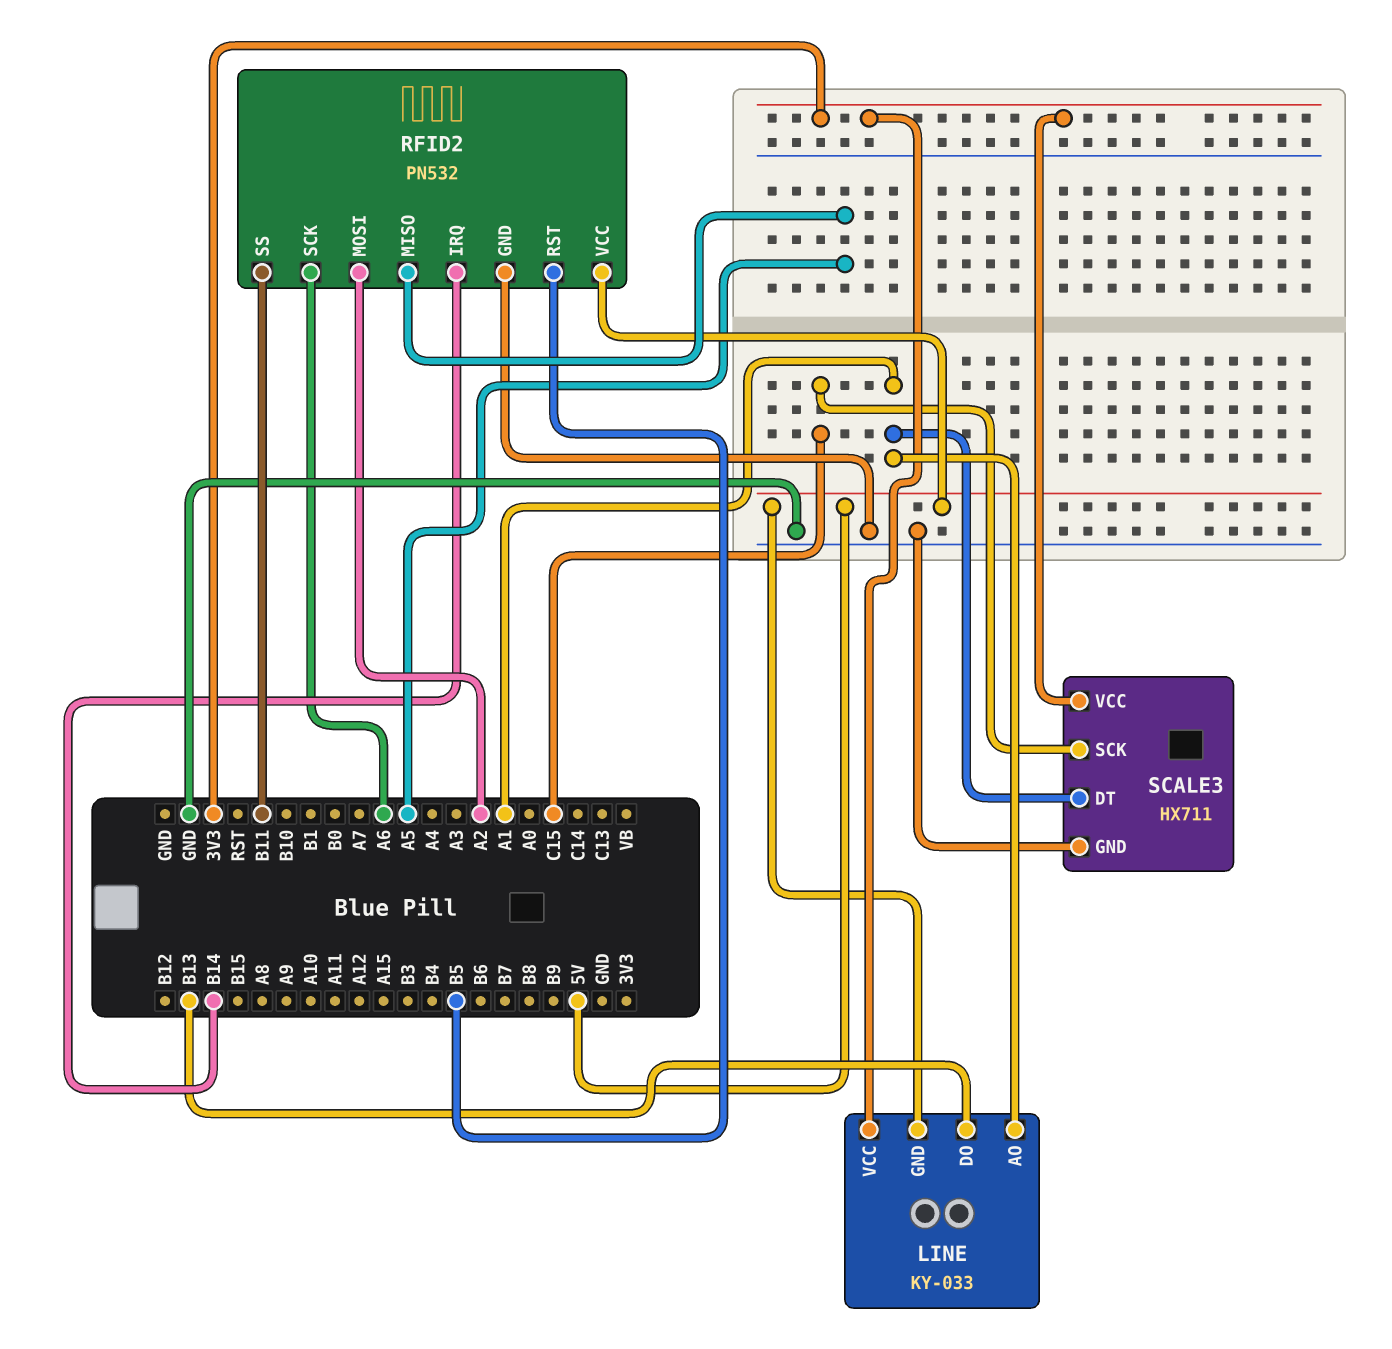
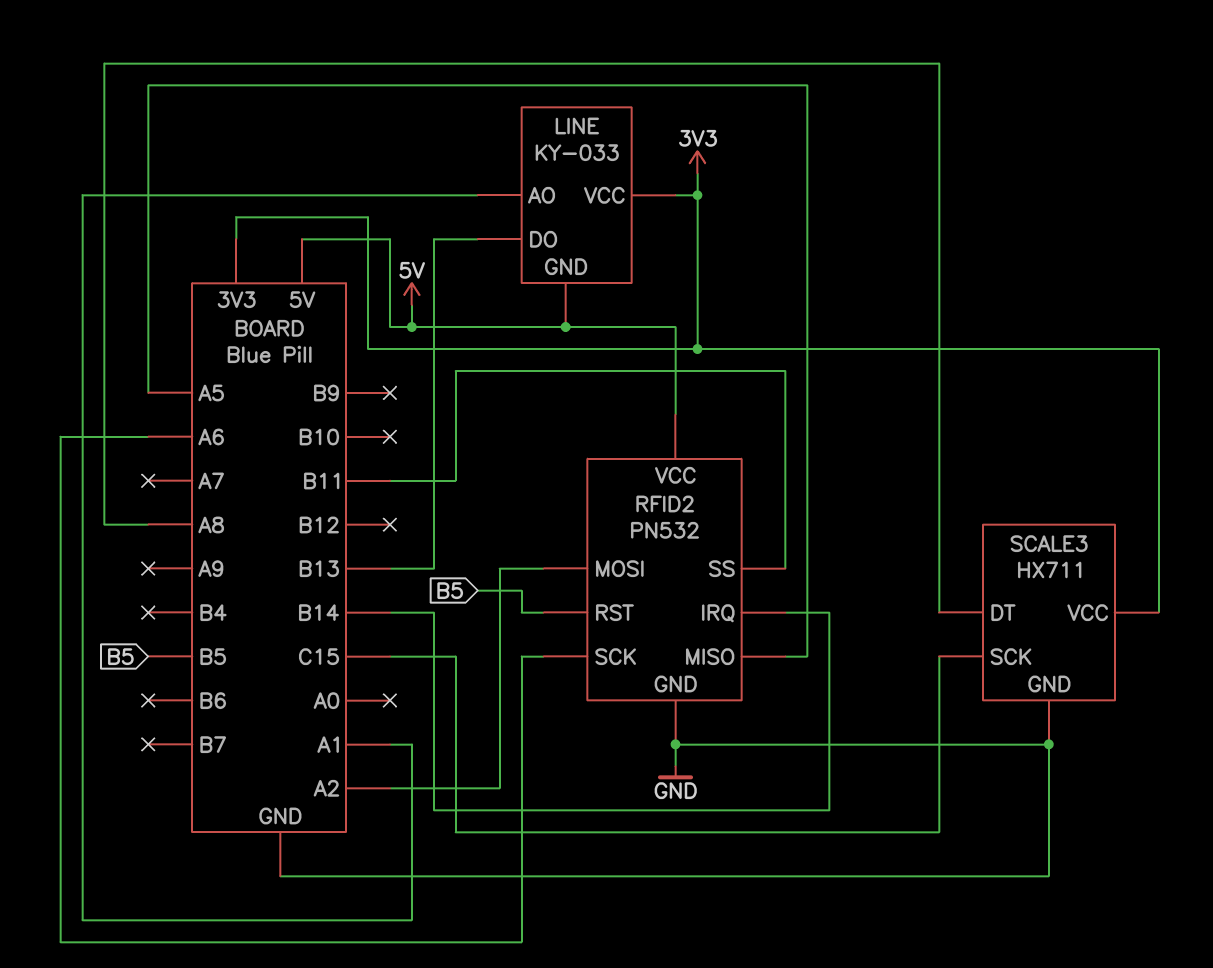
SCALE3 pin DT: A1 -> A8

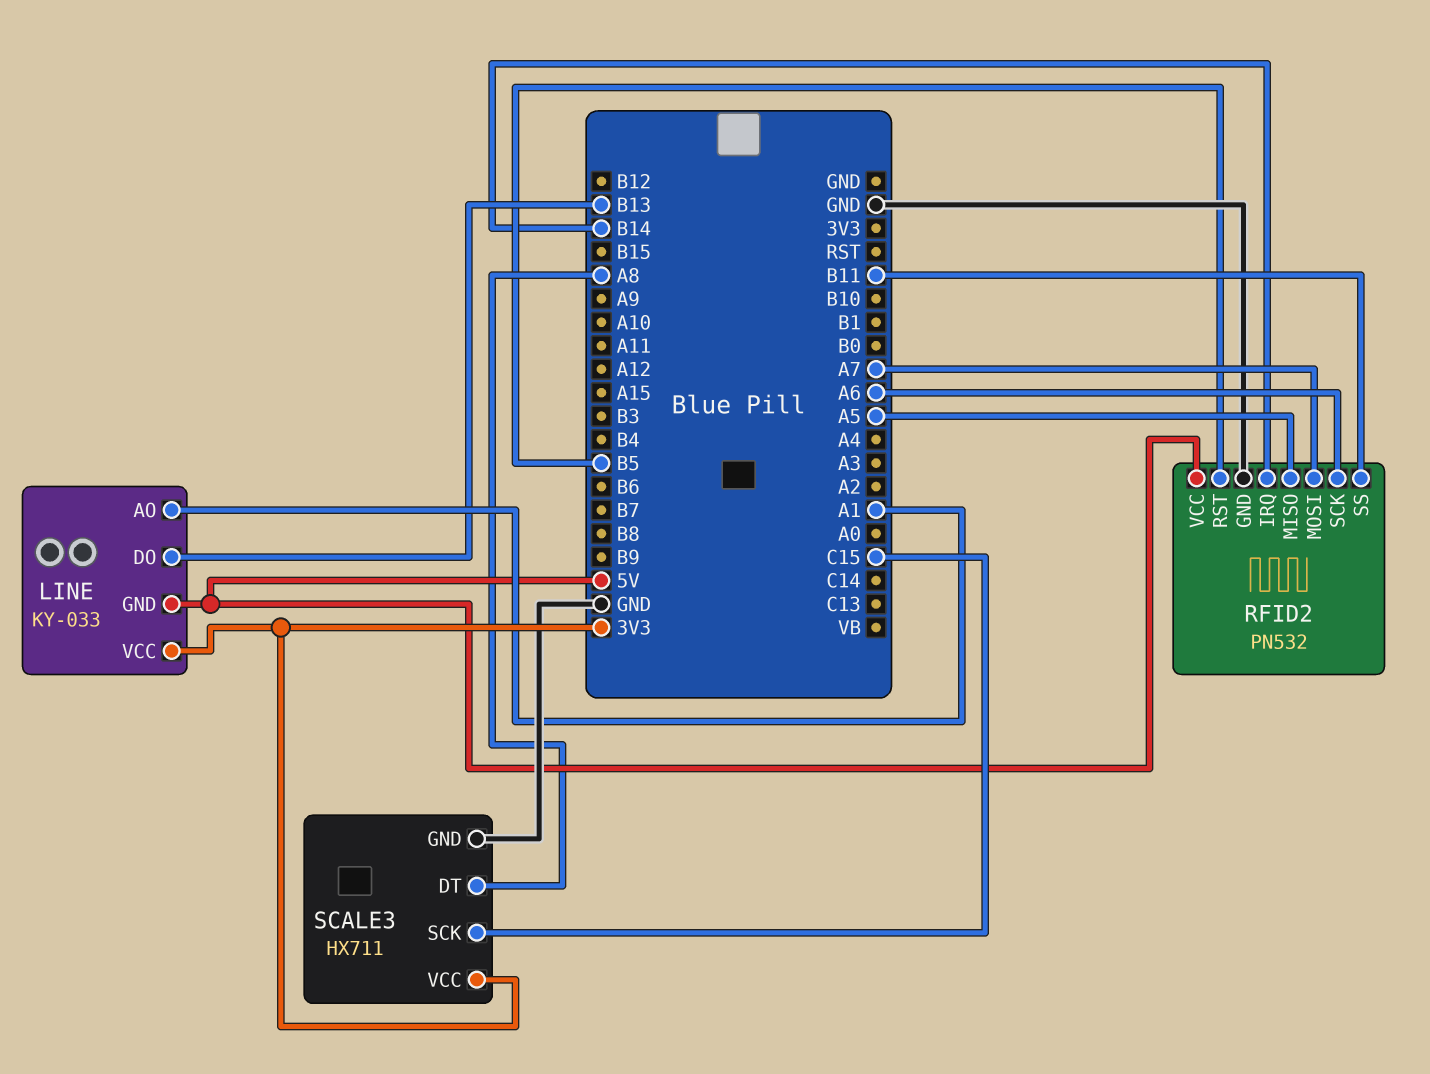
RFID2 pin MOSI: A2 -> A7

